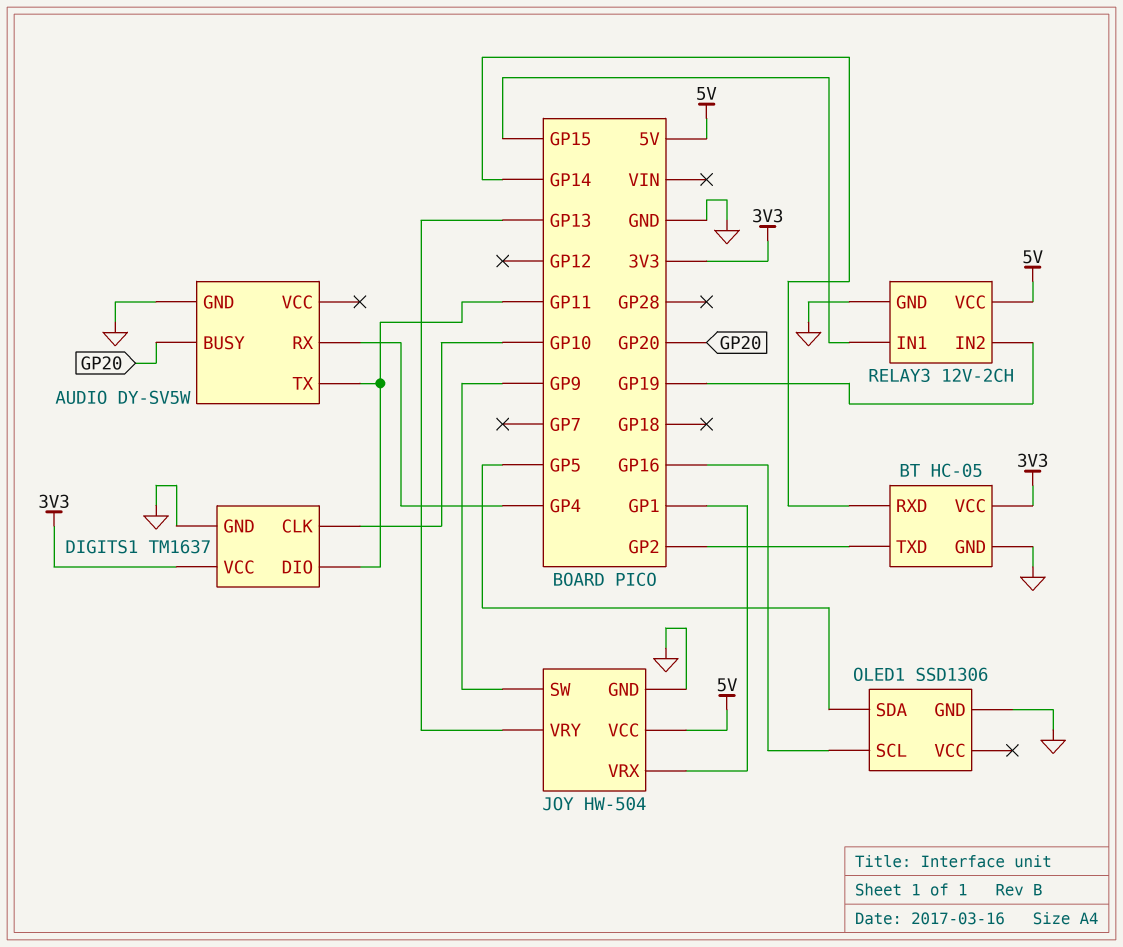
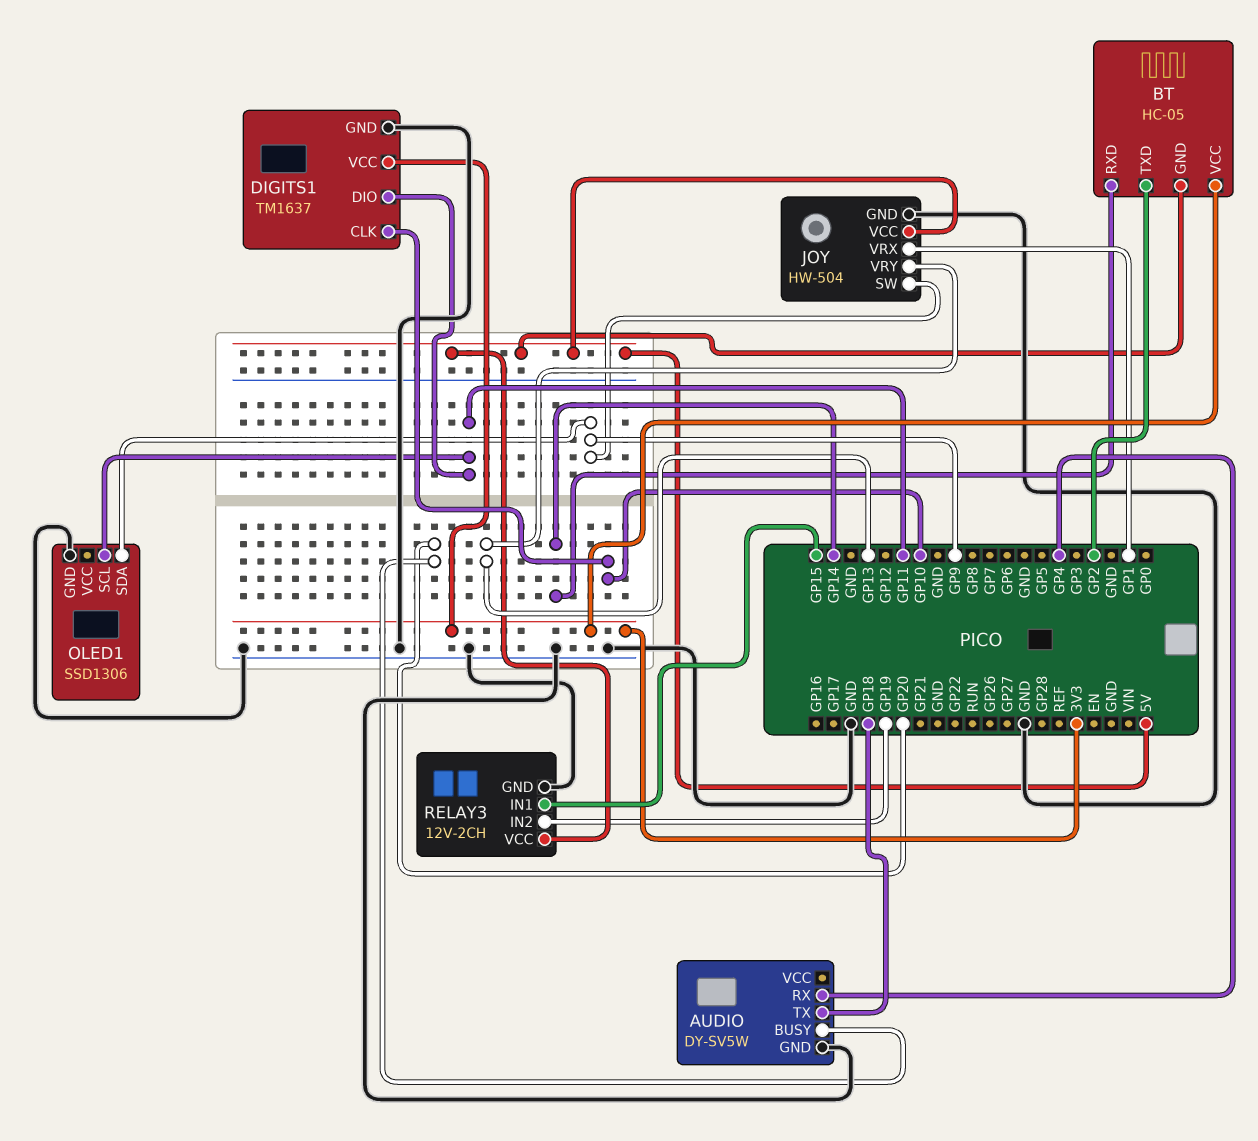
AUDIO pin TX: GP11 -> GP18
BT pin GND: GND -> 5V
OLED1 pin SCL: GP16 -> GP11
OLED1 pin SDA: GP5 -> GP9

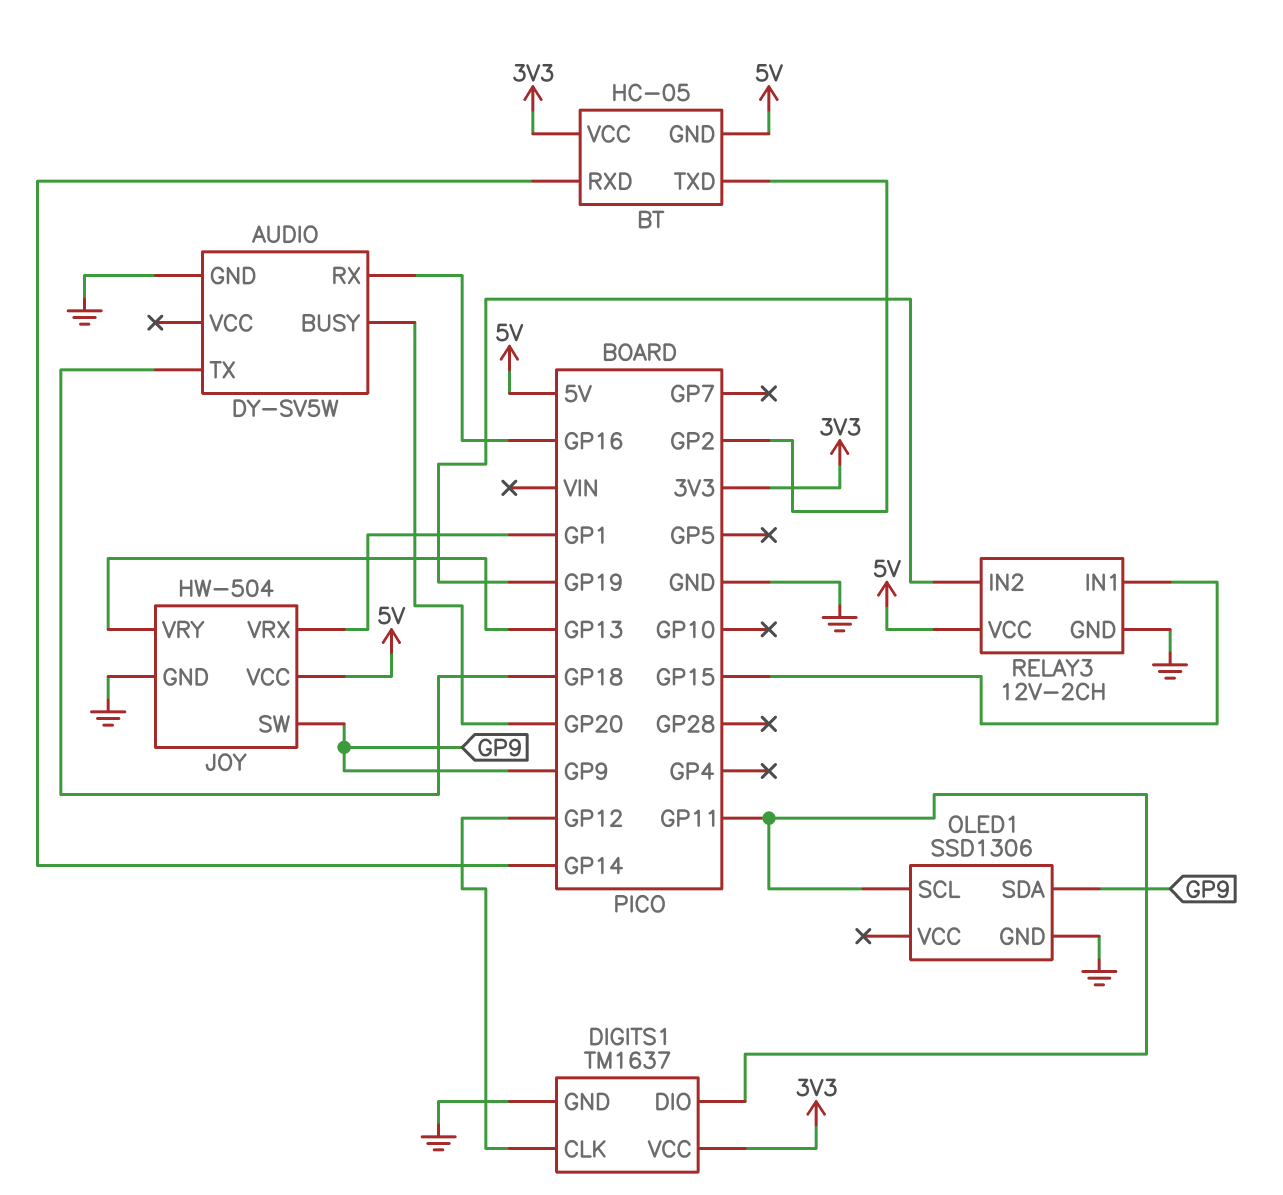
AUDIO pin RX: GP4 -> GP16
DIGITS1 pin CLK: GP10 -> GP12

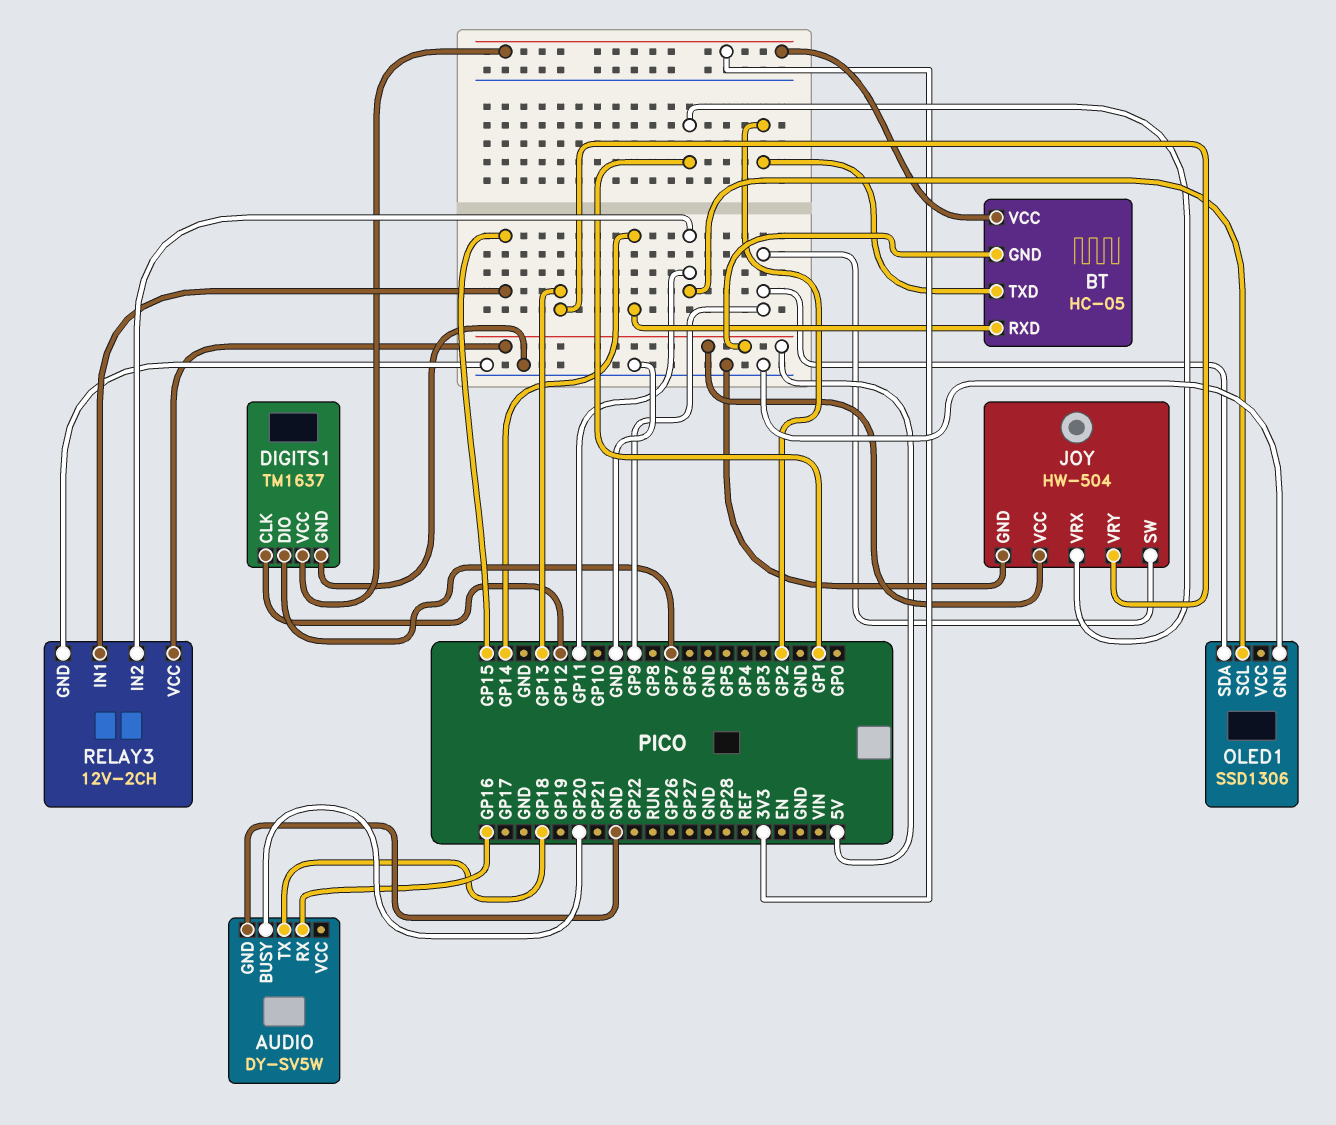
DIGITS1 pin DIO: GP11 -> GP7
RELAY3 pin IN2: GP19 -> GP11

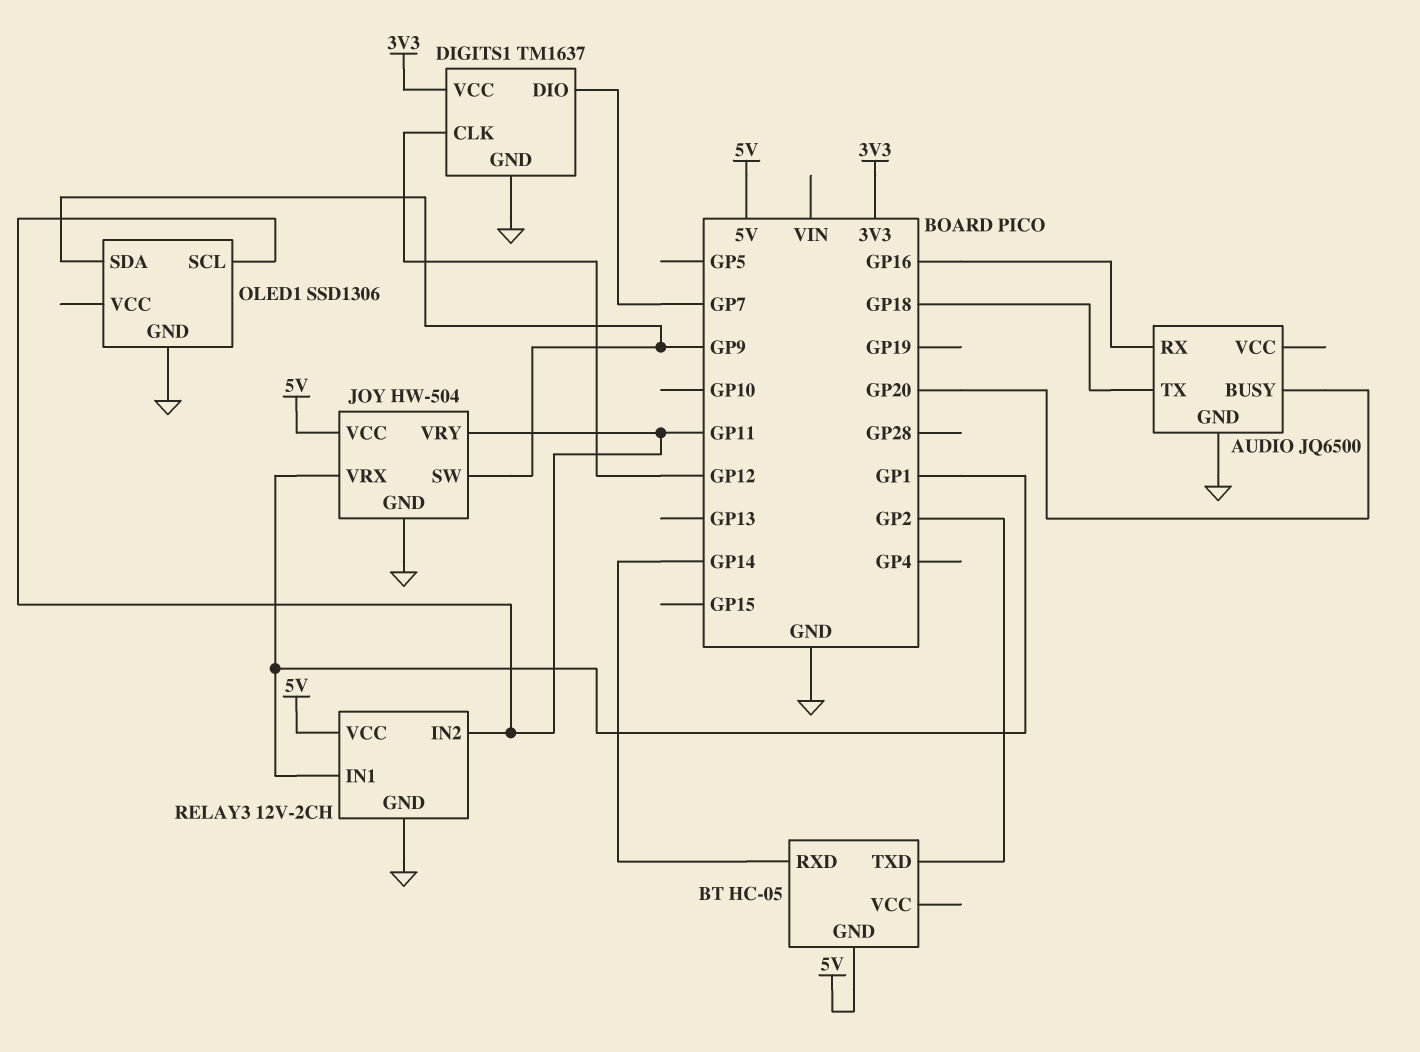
AUDIO: DY-SV5W -> JQ6500
BT pin VCC: 3V3 -> none
JOY pin VRY: GP13 -> GP11
RELAY3 pin IN1: GP15 -> GP1

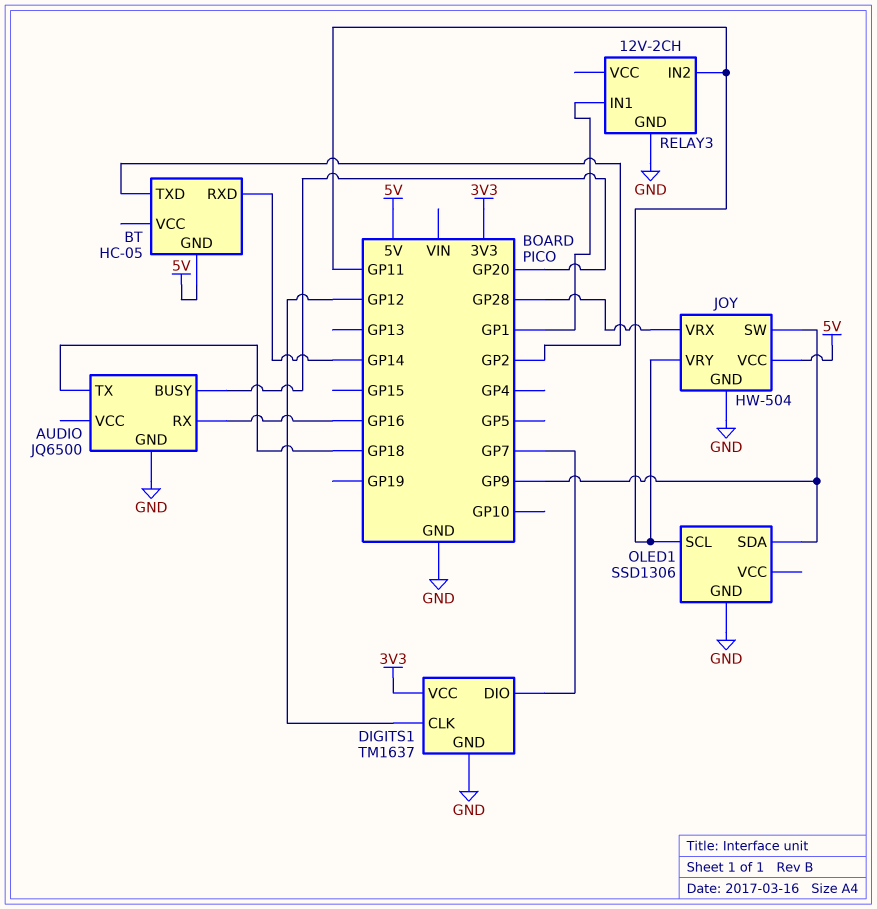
JOY pin VRX: GP1 -> GP28
RELAY3 pin VCC: 5V -> none

